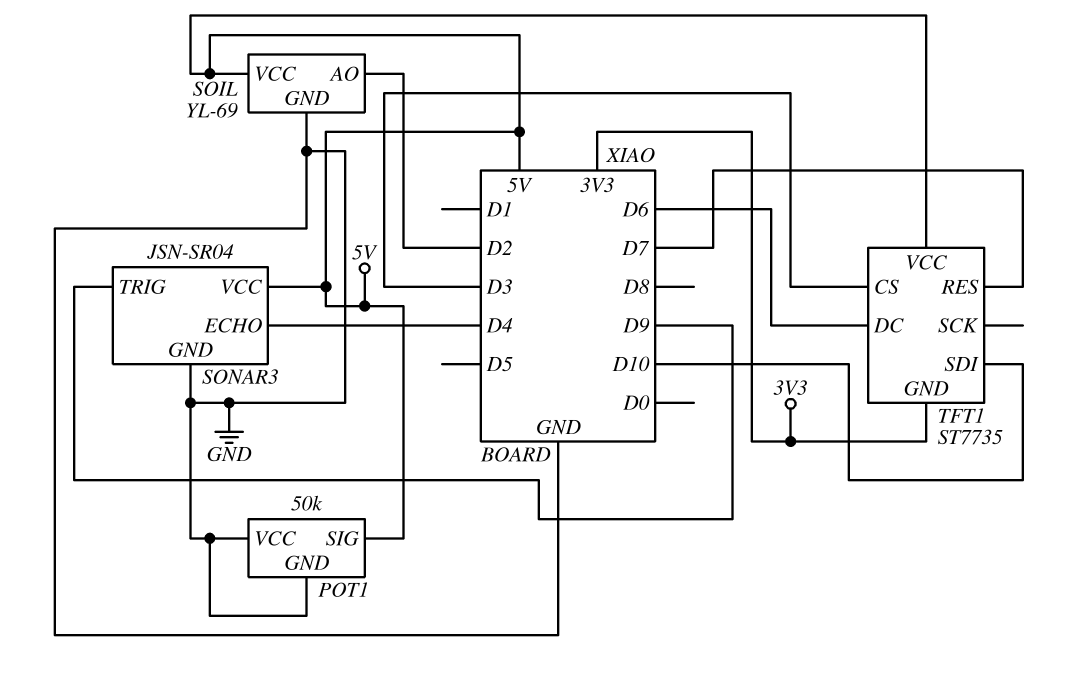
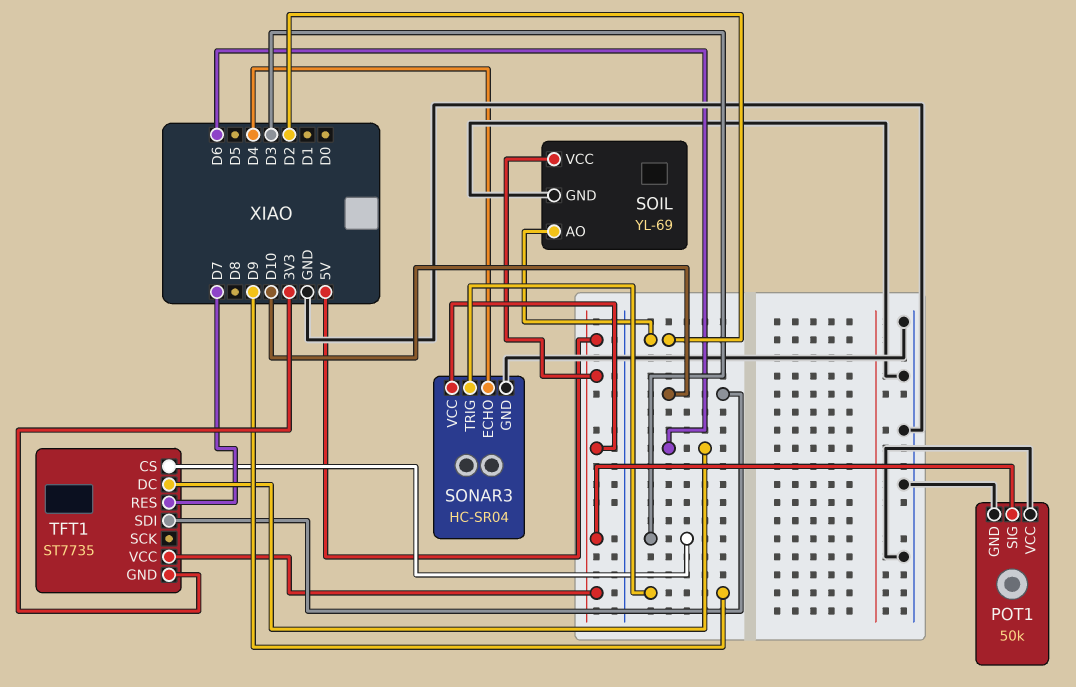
SONAR3: JSN-SR04 -> HC-SR04

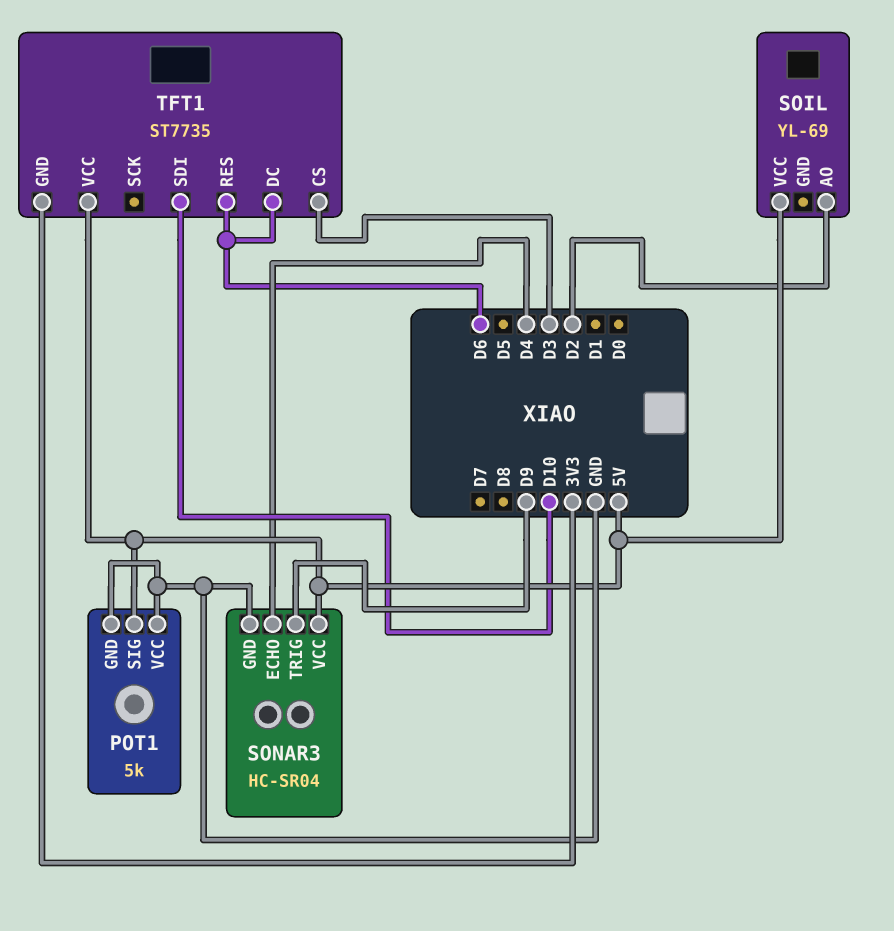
POT1: 50k -> 5k
SOIL pin GND: GND -> none
TFT1 pin RES: D7 -> D6

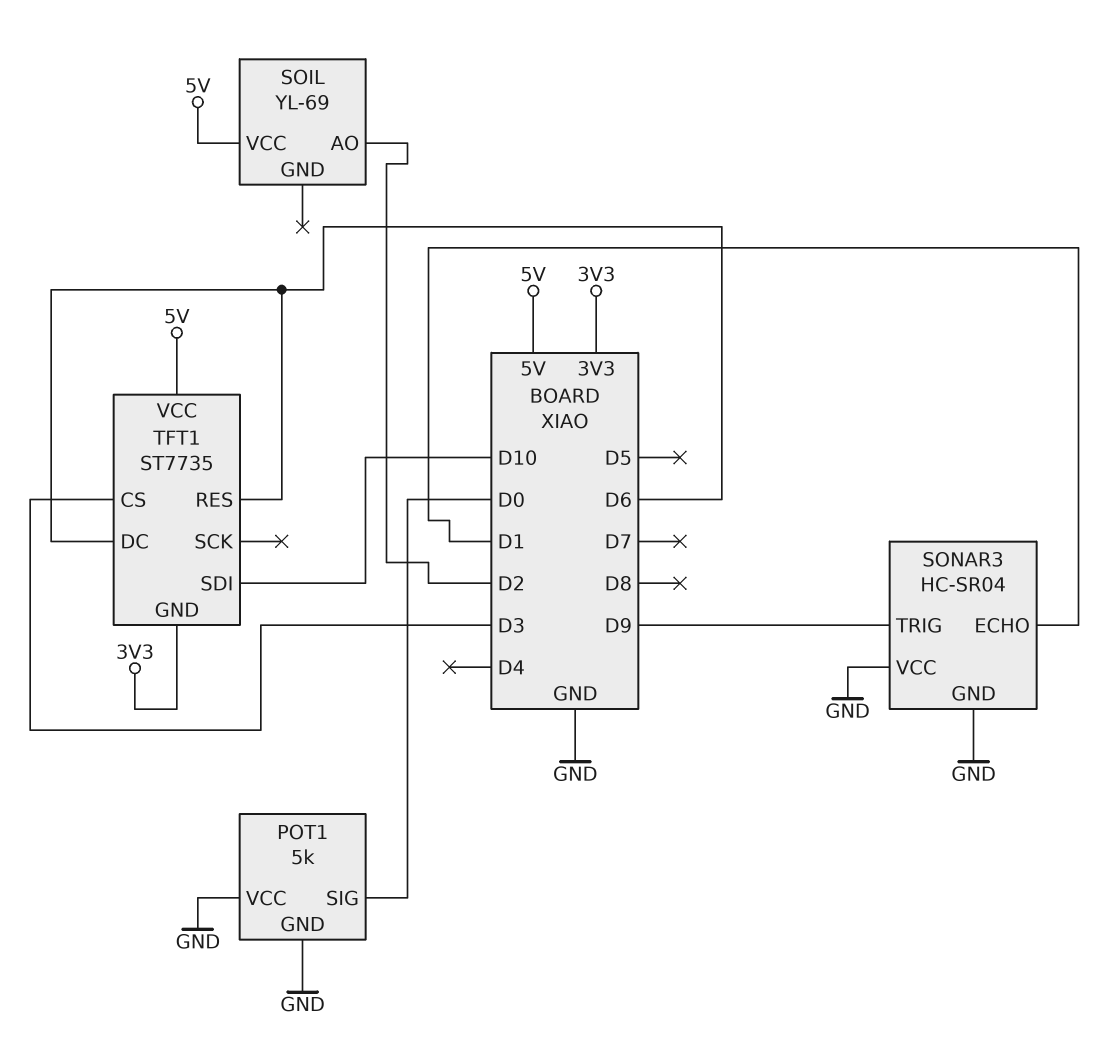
POT1 pin SIG: 5V -> D0
SONAR3 pin ECHO: D4 -> D1
SONAR3 pin VCC: 5V -> GND

